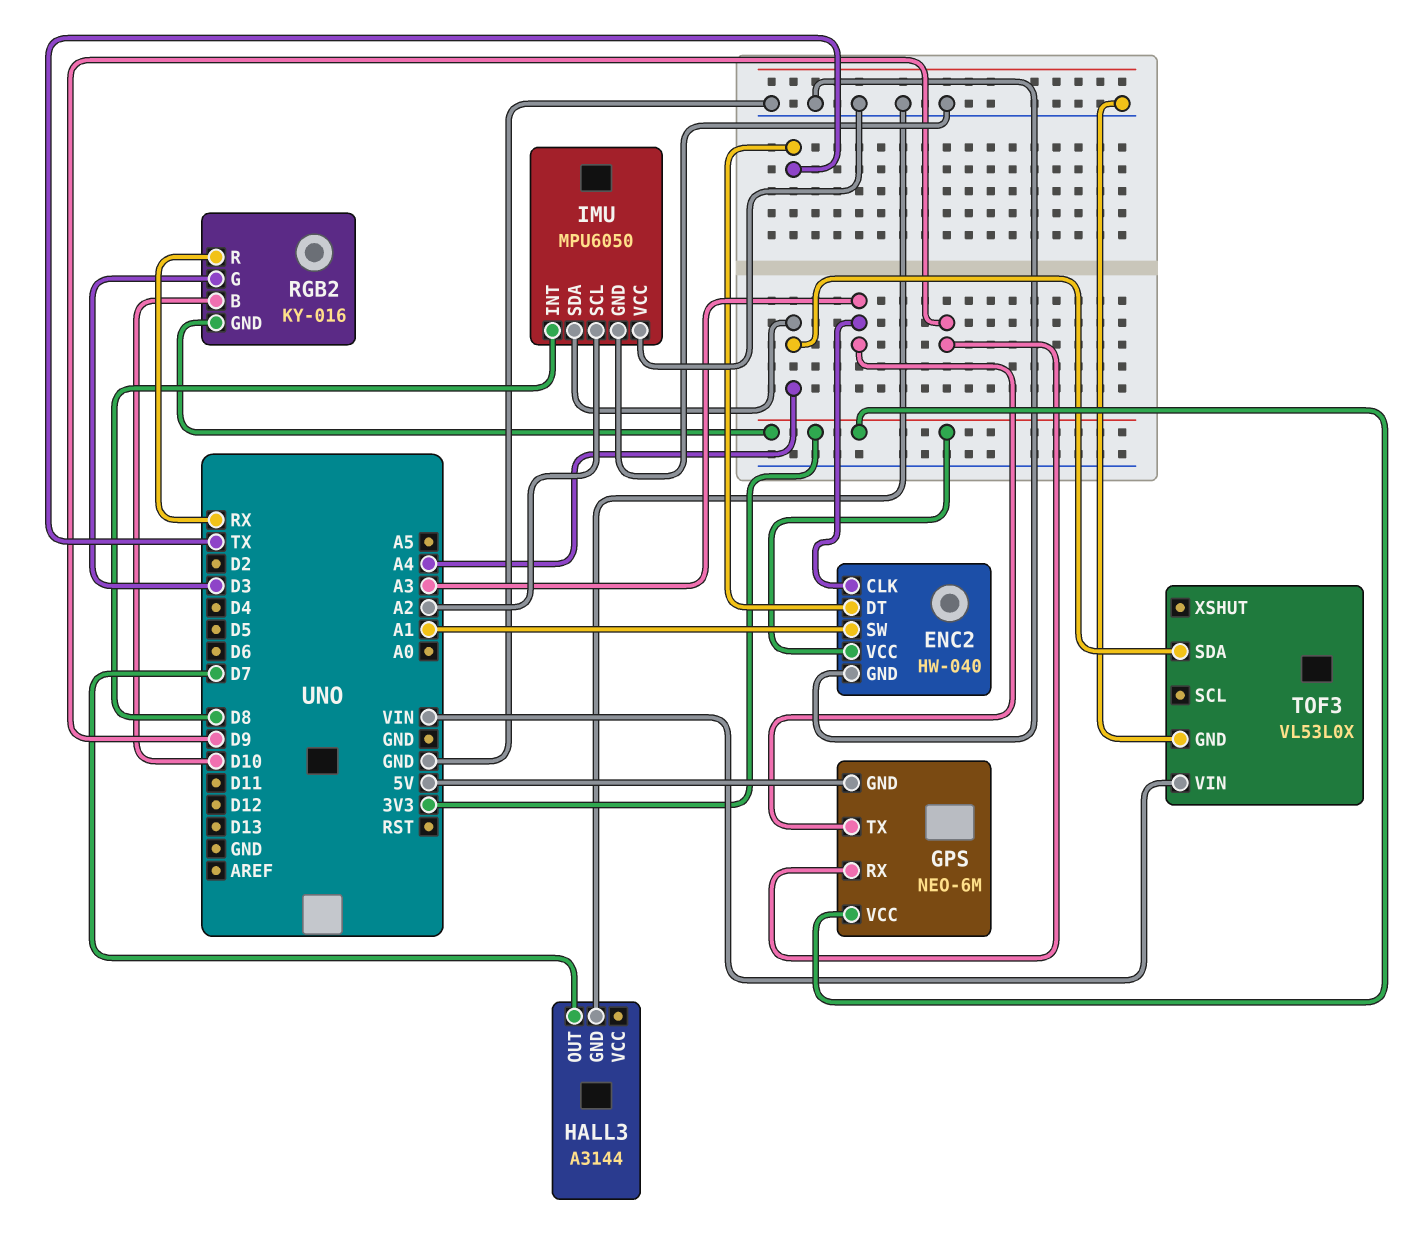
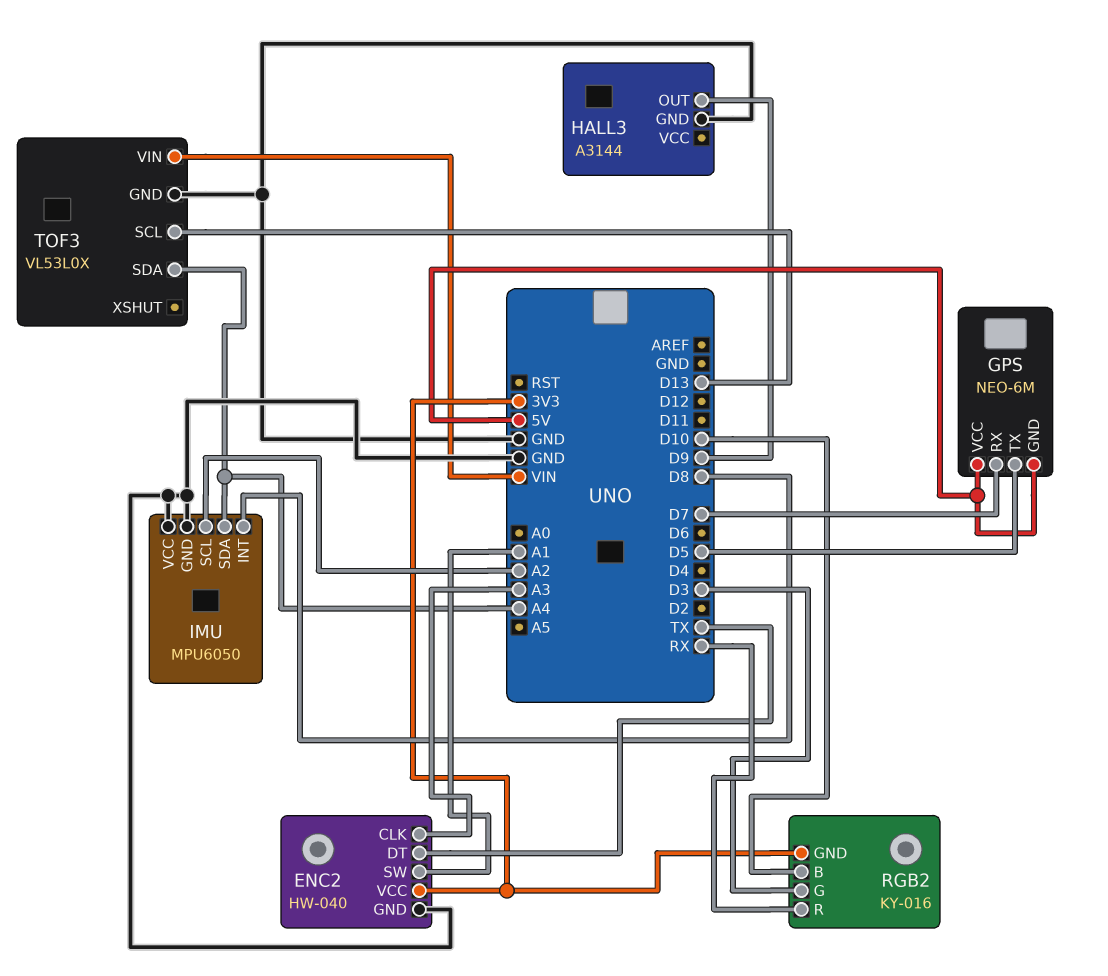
GPS pin RX: D9 -> D7
GPS pin TX: A3 -> D5
GPS pin VCC: 3V3 -> 5V
HALL3 pin OUT: D7 -> D9
TOF3 pin SCL: none -> D13

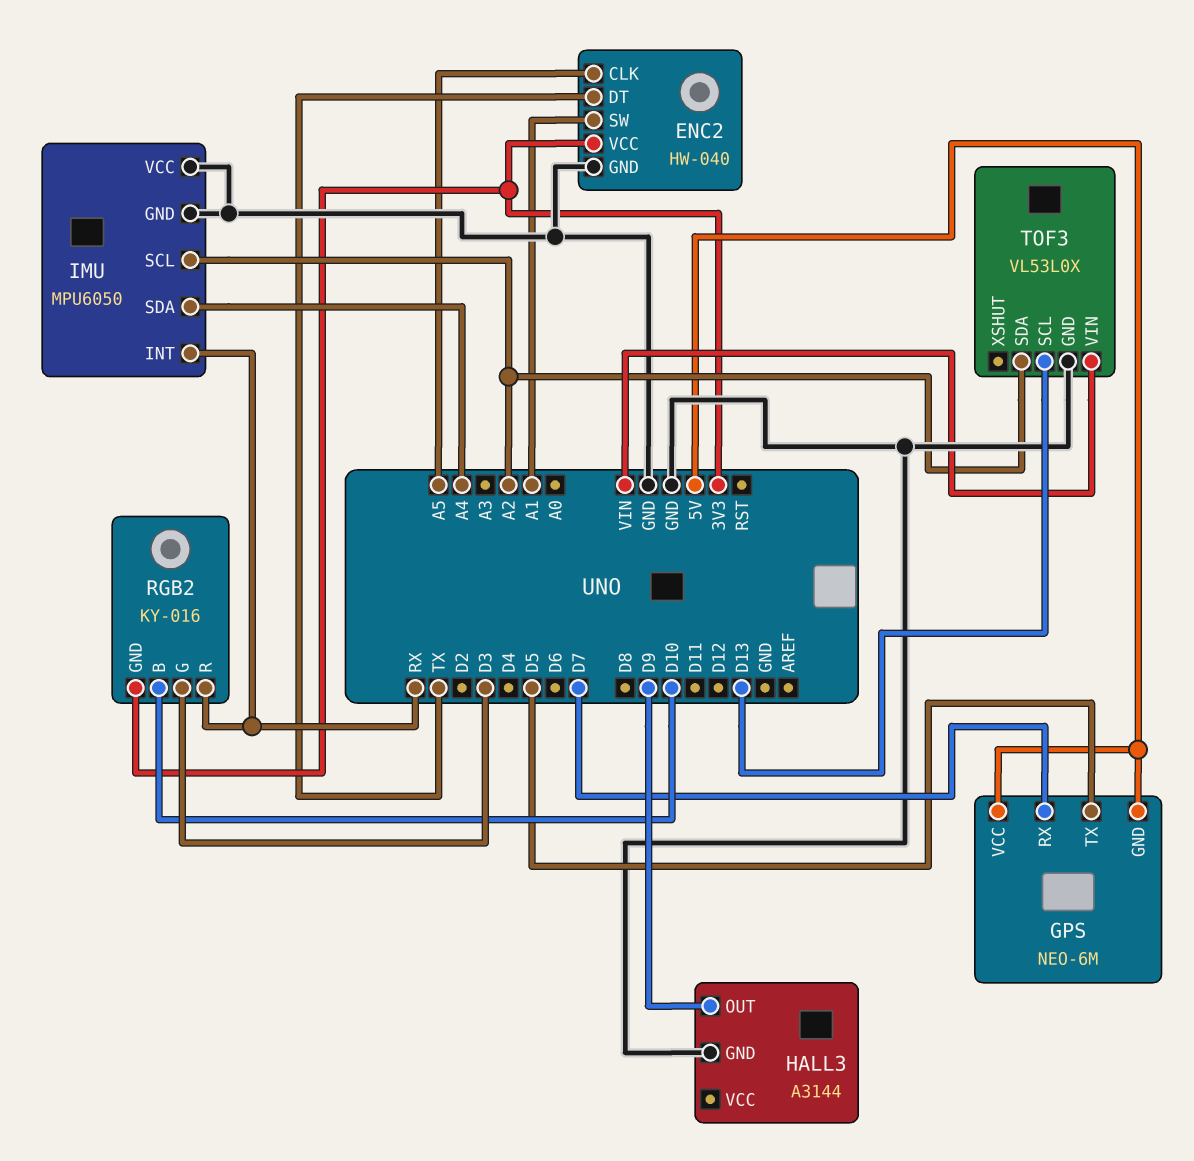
ENC2 pin CLK: A3 -> A5
IMU pin INT: D8 -> RX
TOF3 pin SDA: A4 -> A2

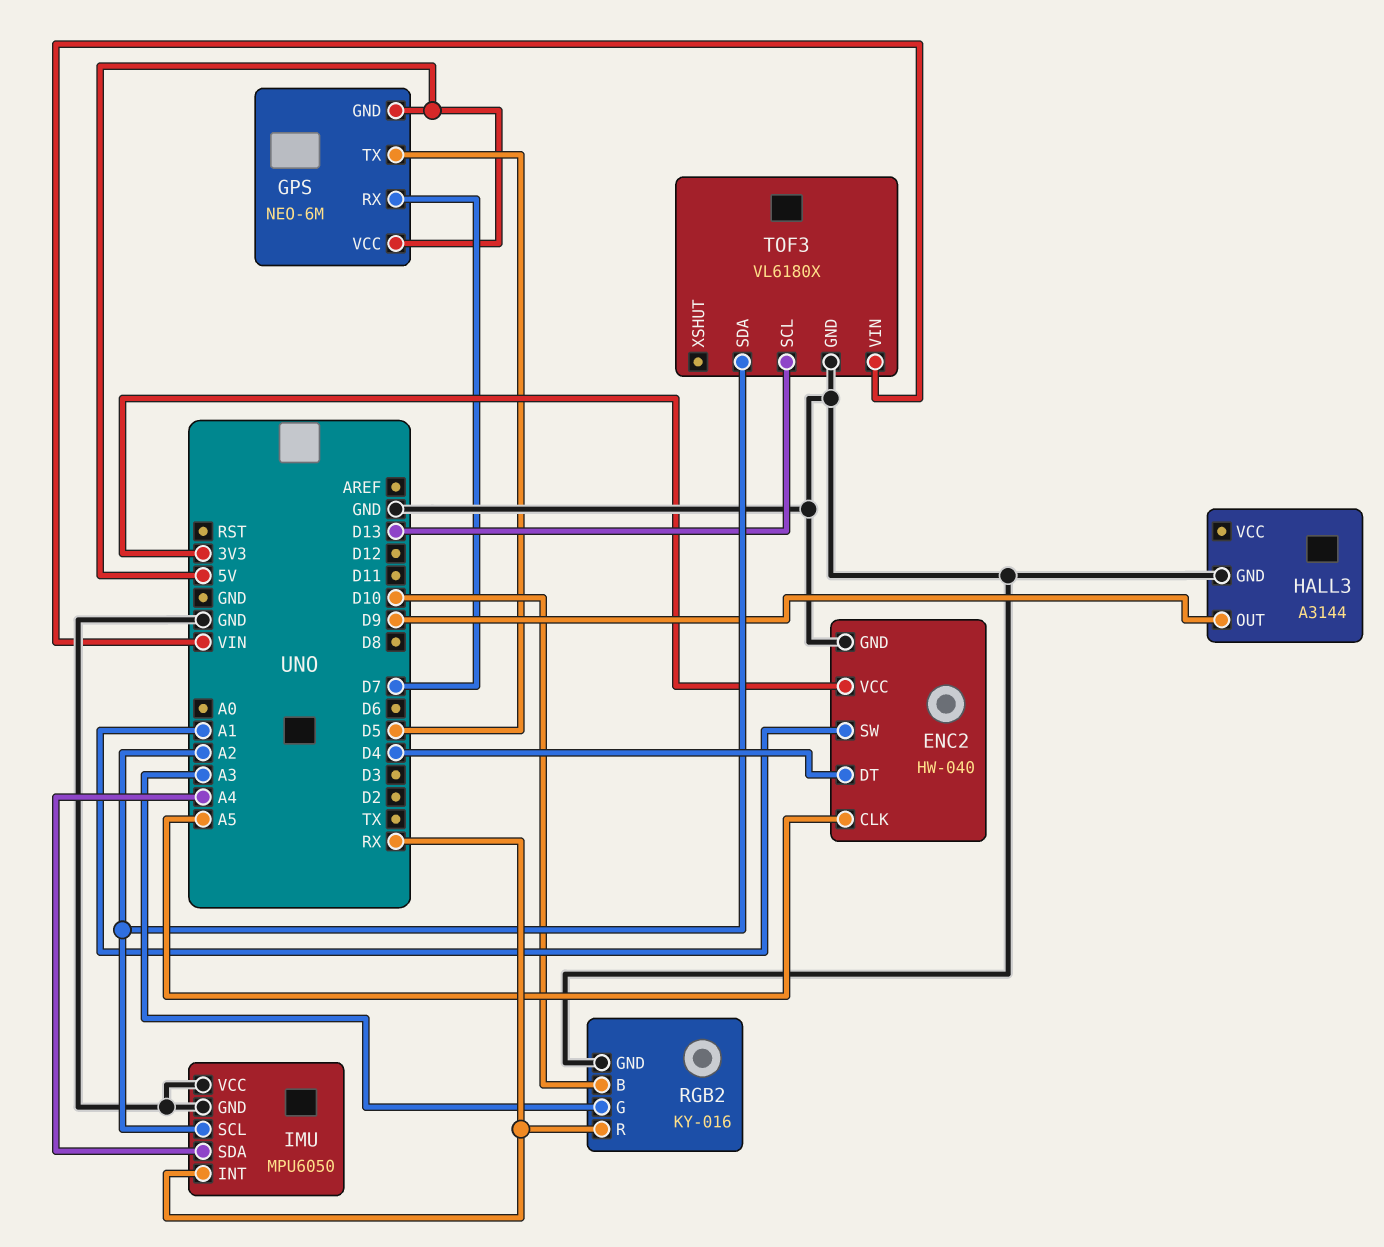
ENC2 pin DT: TX -> D4
RGB2 pin G: D3 -> A3
RGB2 pin GND: 3V3 -> GND
TOF3: VL53L0X -> VL6180X

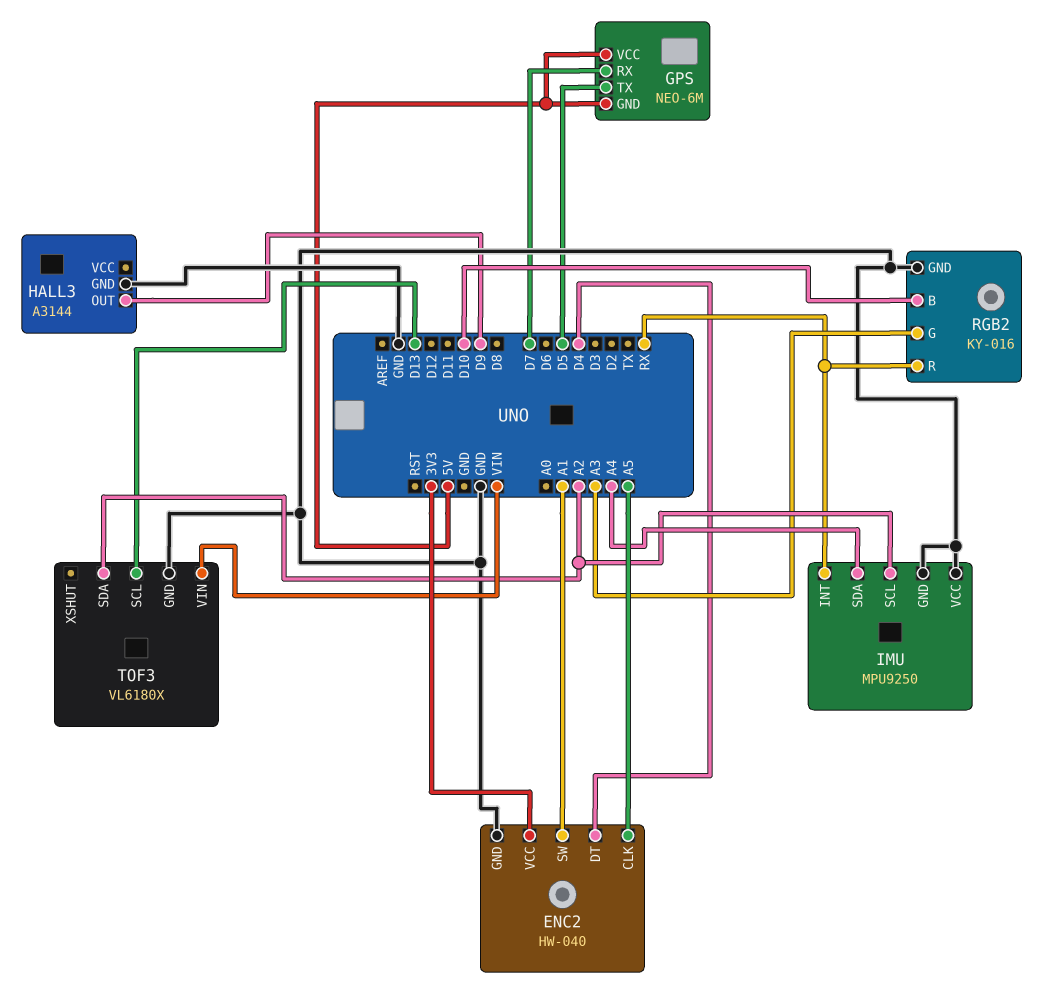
IMU: MPU6050 -> MPU9250

